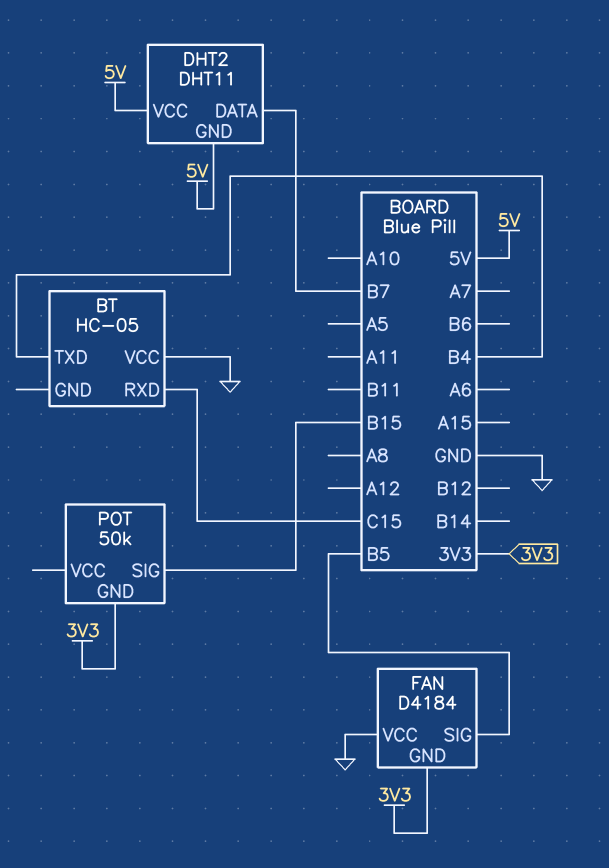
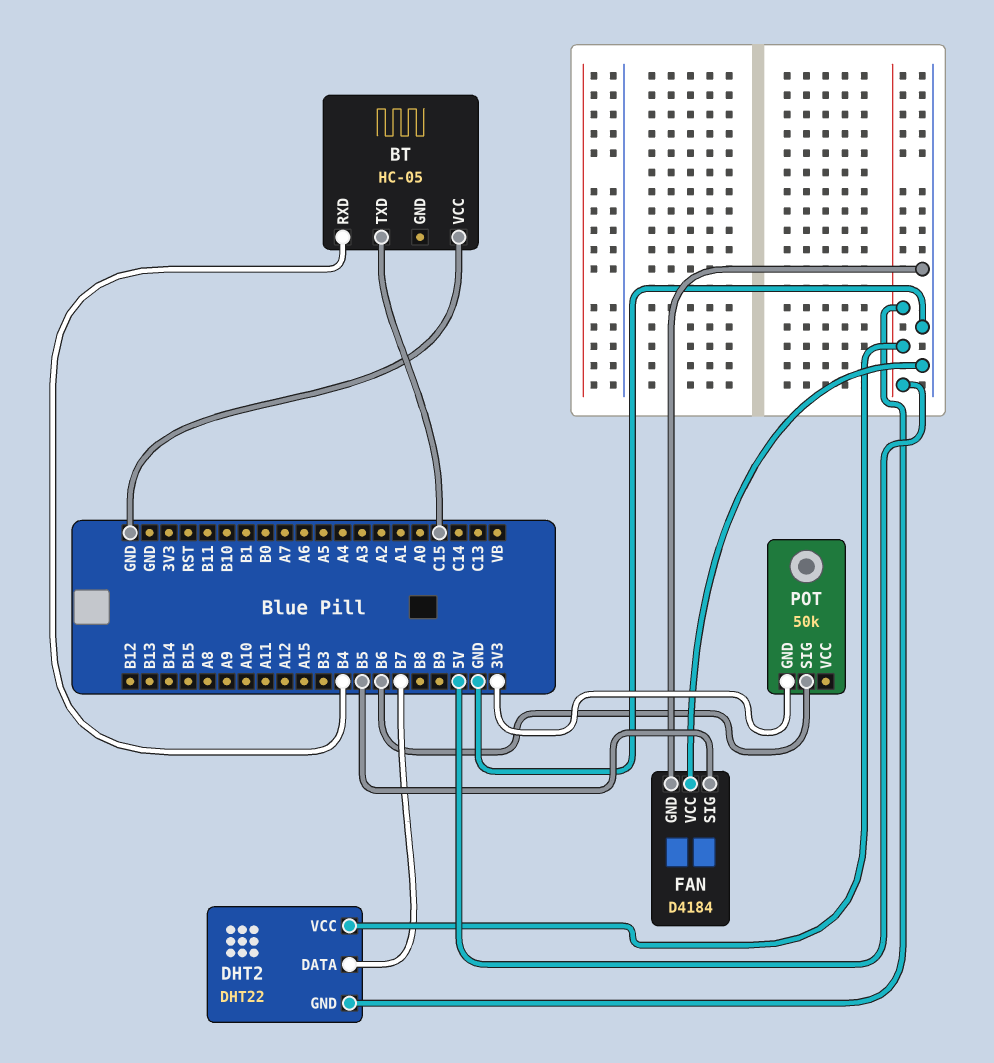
BT pin RXD: C15 -> B4
BT pin TXD: B4 -> C15
DHT2: DHT11 -> DHT22
FAN pin GND: 3V3 -> GND
POT pin SIG: B15 -> B6

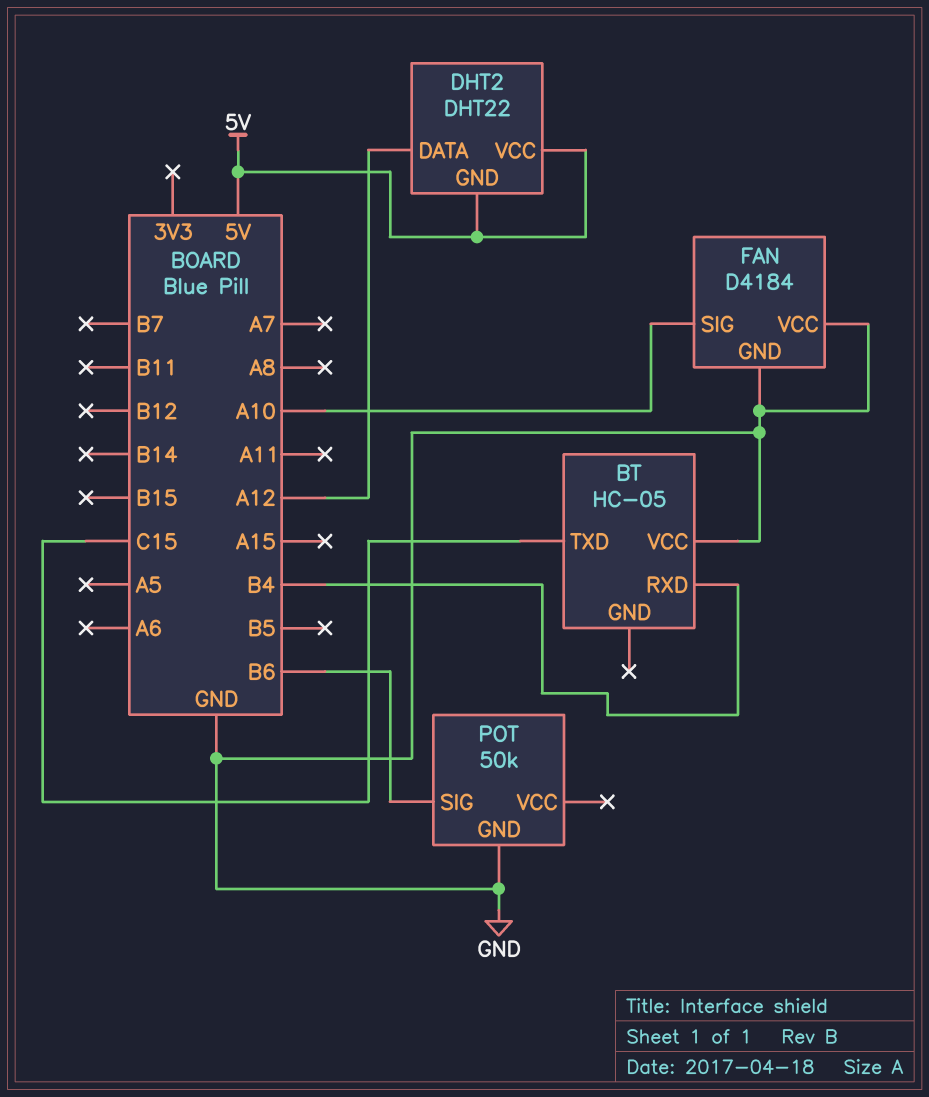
DHT2 pin DATA: B7 -> A12
FAN pin SIG: B5 -> A10
POT pin GND: 3V3 -> GND

